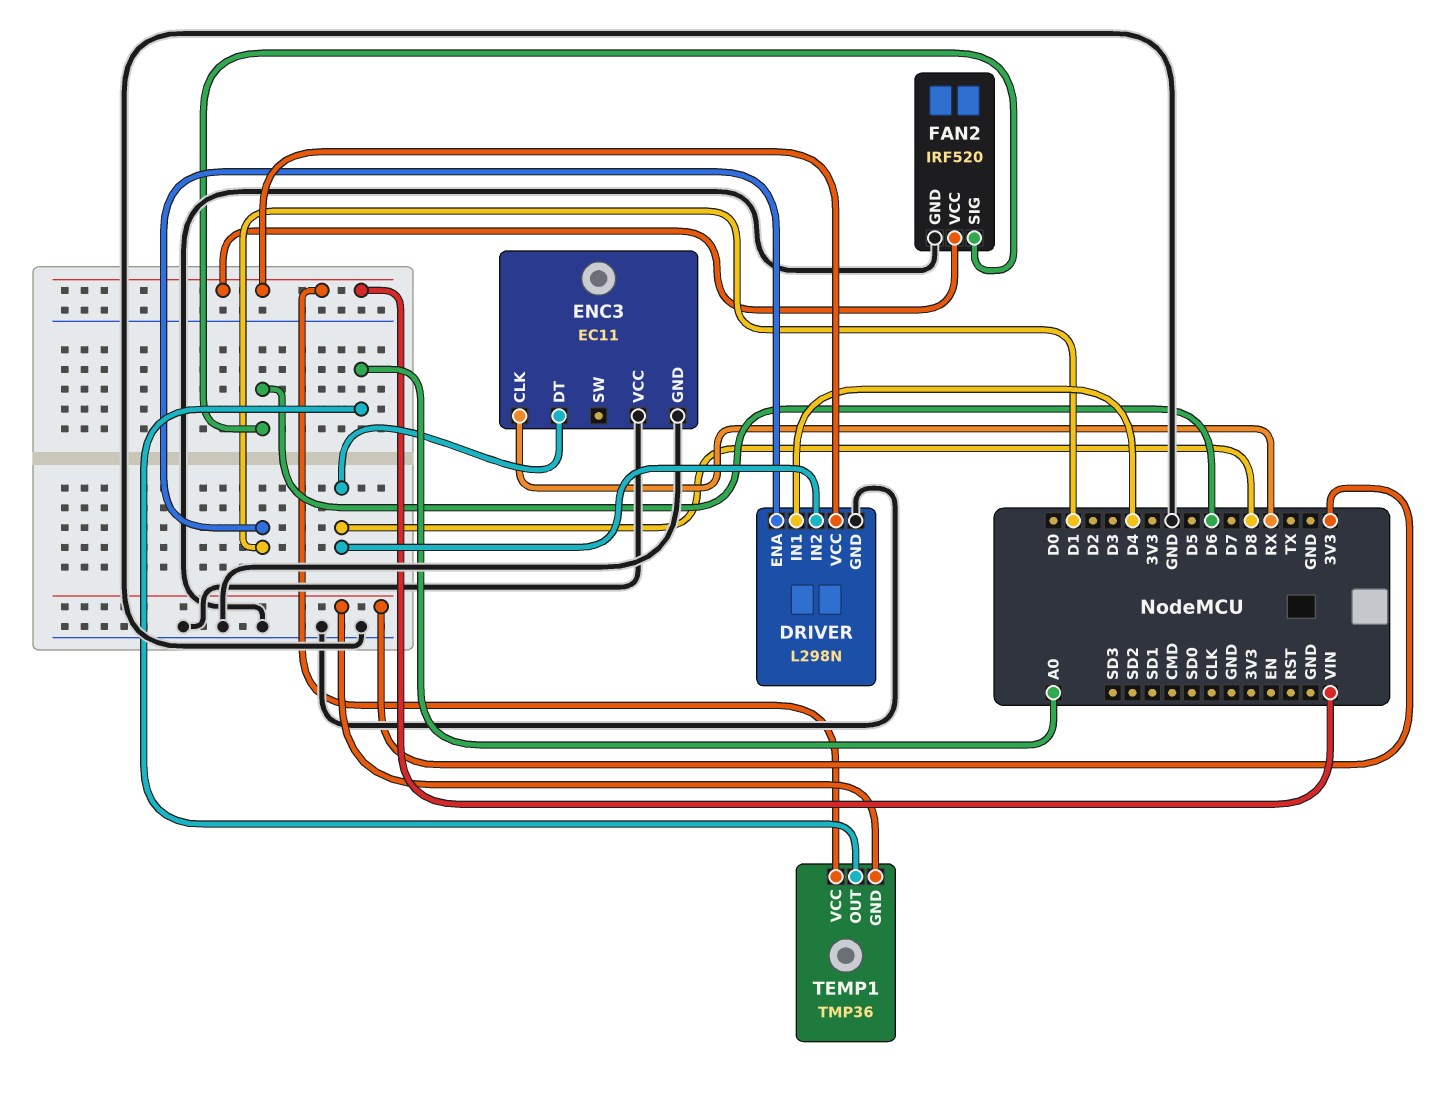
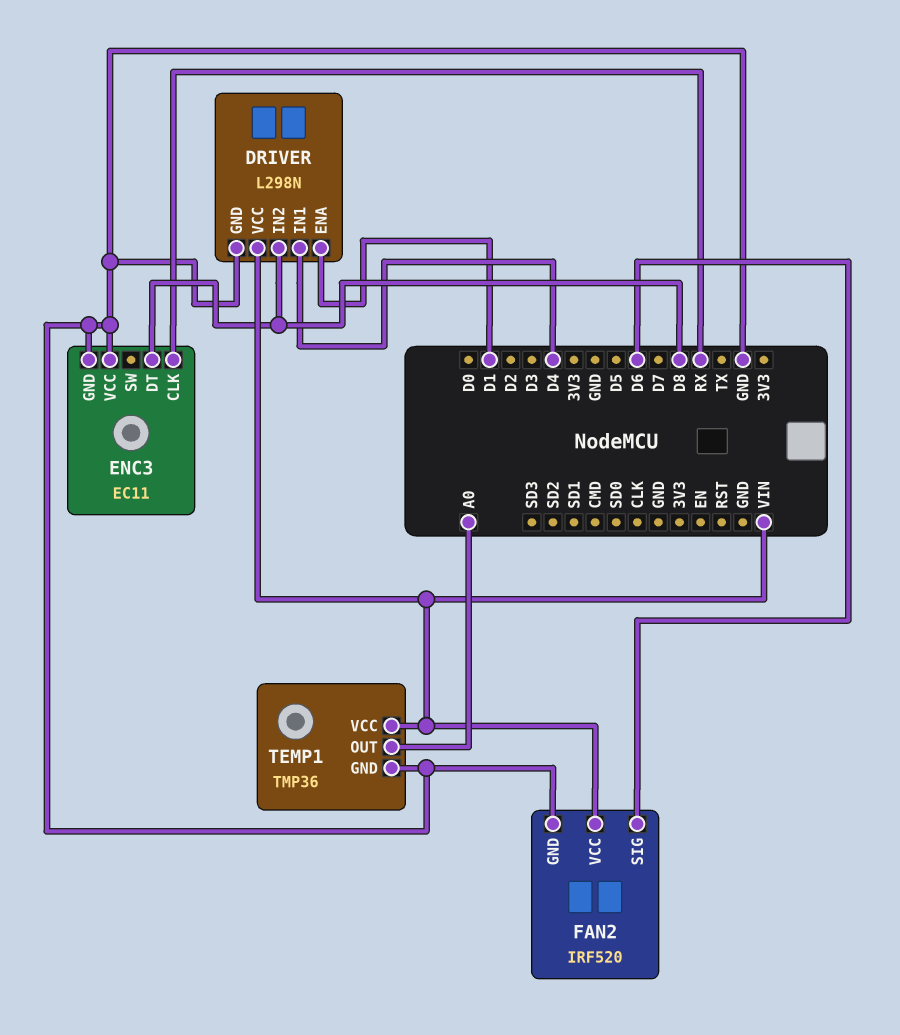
TEMP1 pin GND: 3V3 -> GND

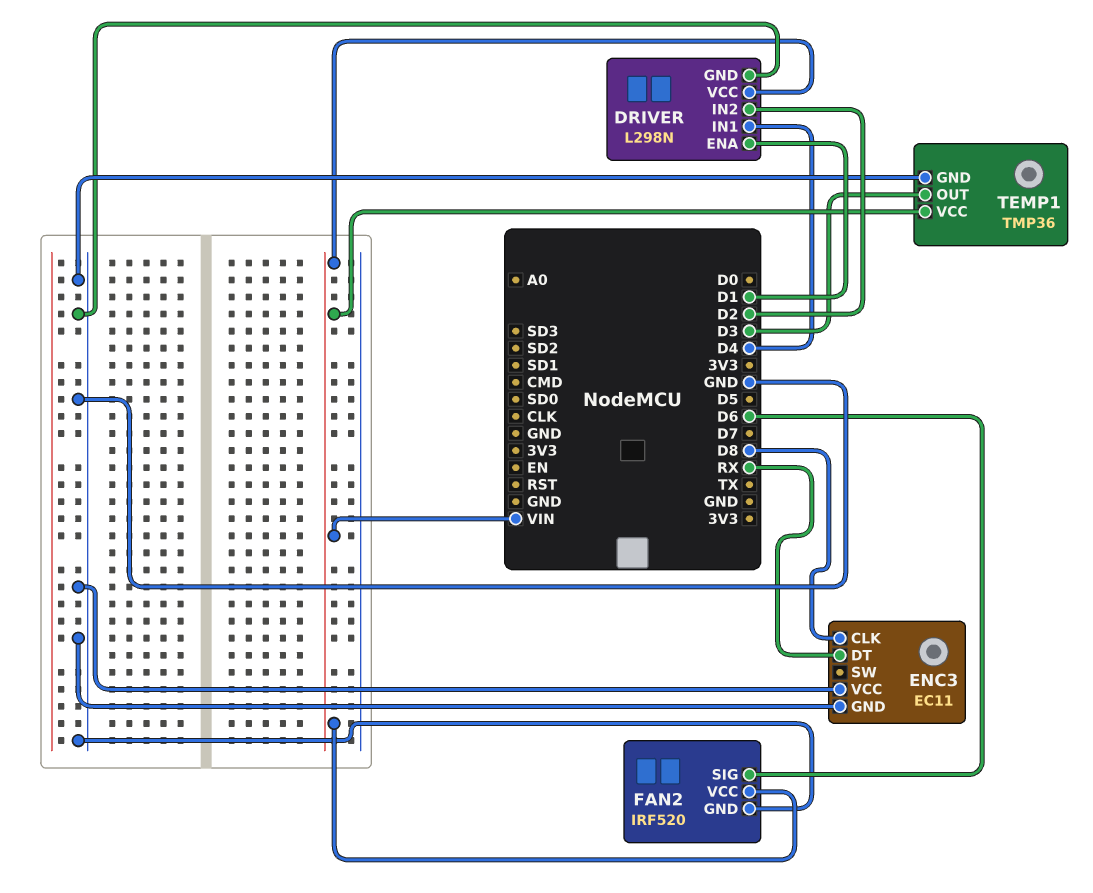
DRIVER pin IN2: D8 -> D2
ENC3 pin CLK: RX -> D8
ENC3 pin DT: D8 -> RX
TEMP1 pin OUT: A0 -> D3

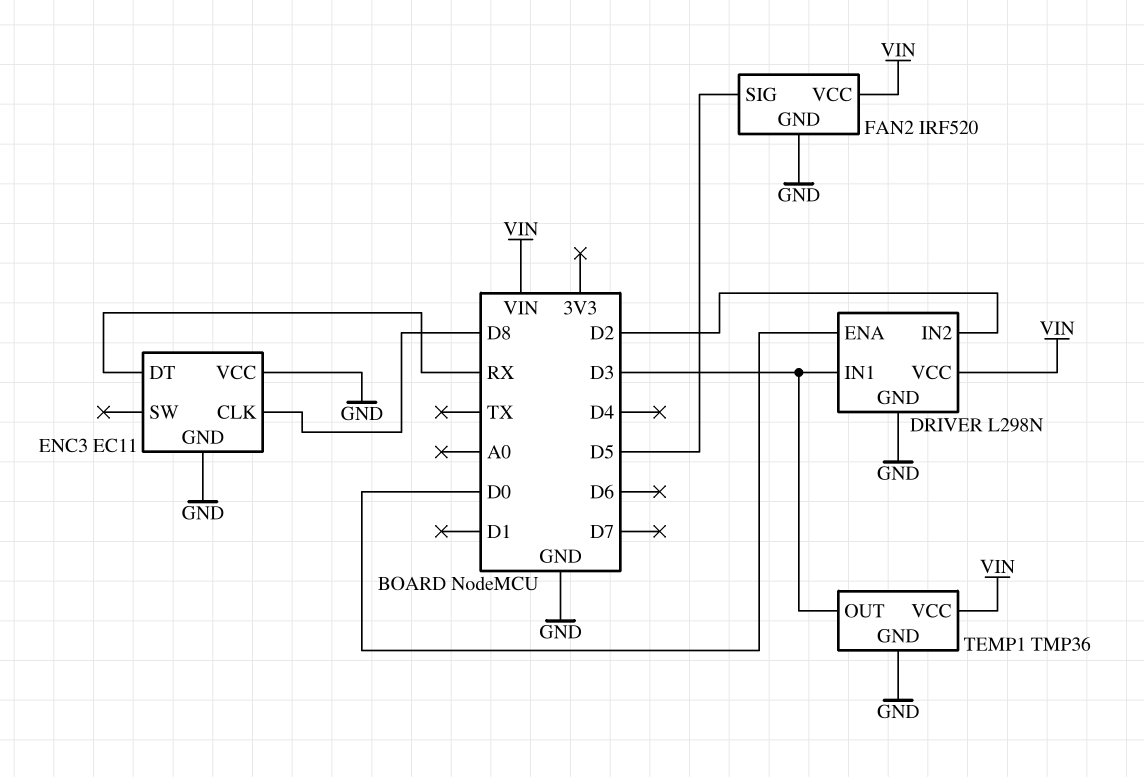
DRIVER pin ENA: D1 -> D0
DRIVER pin IN1: D4 -> D3
FAN2 pin SIG: D6 -> D5

